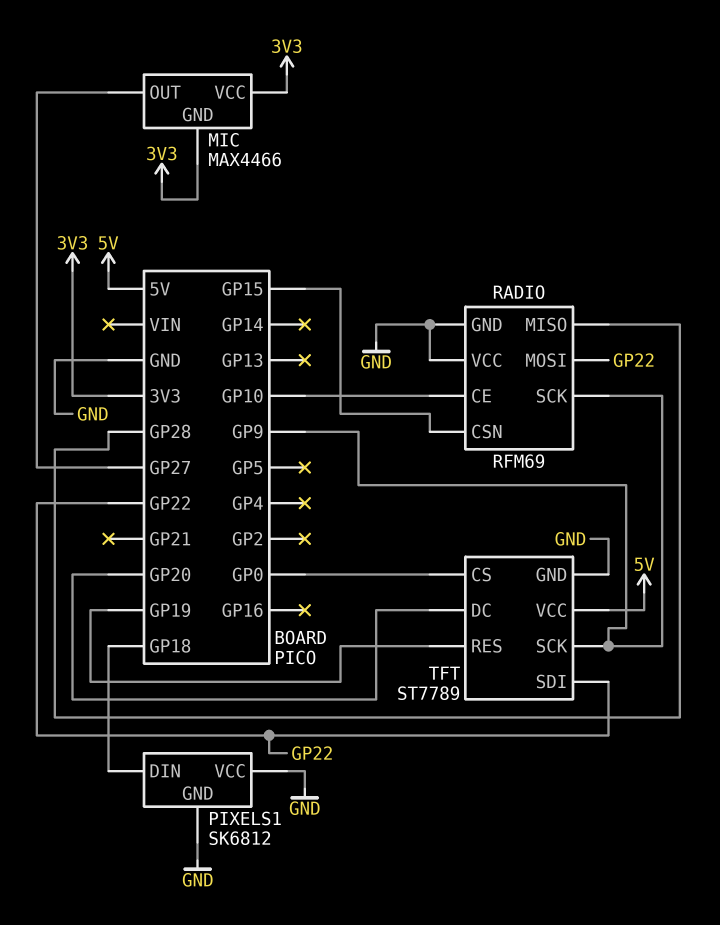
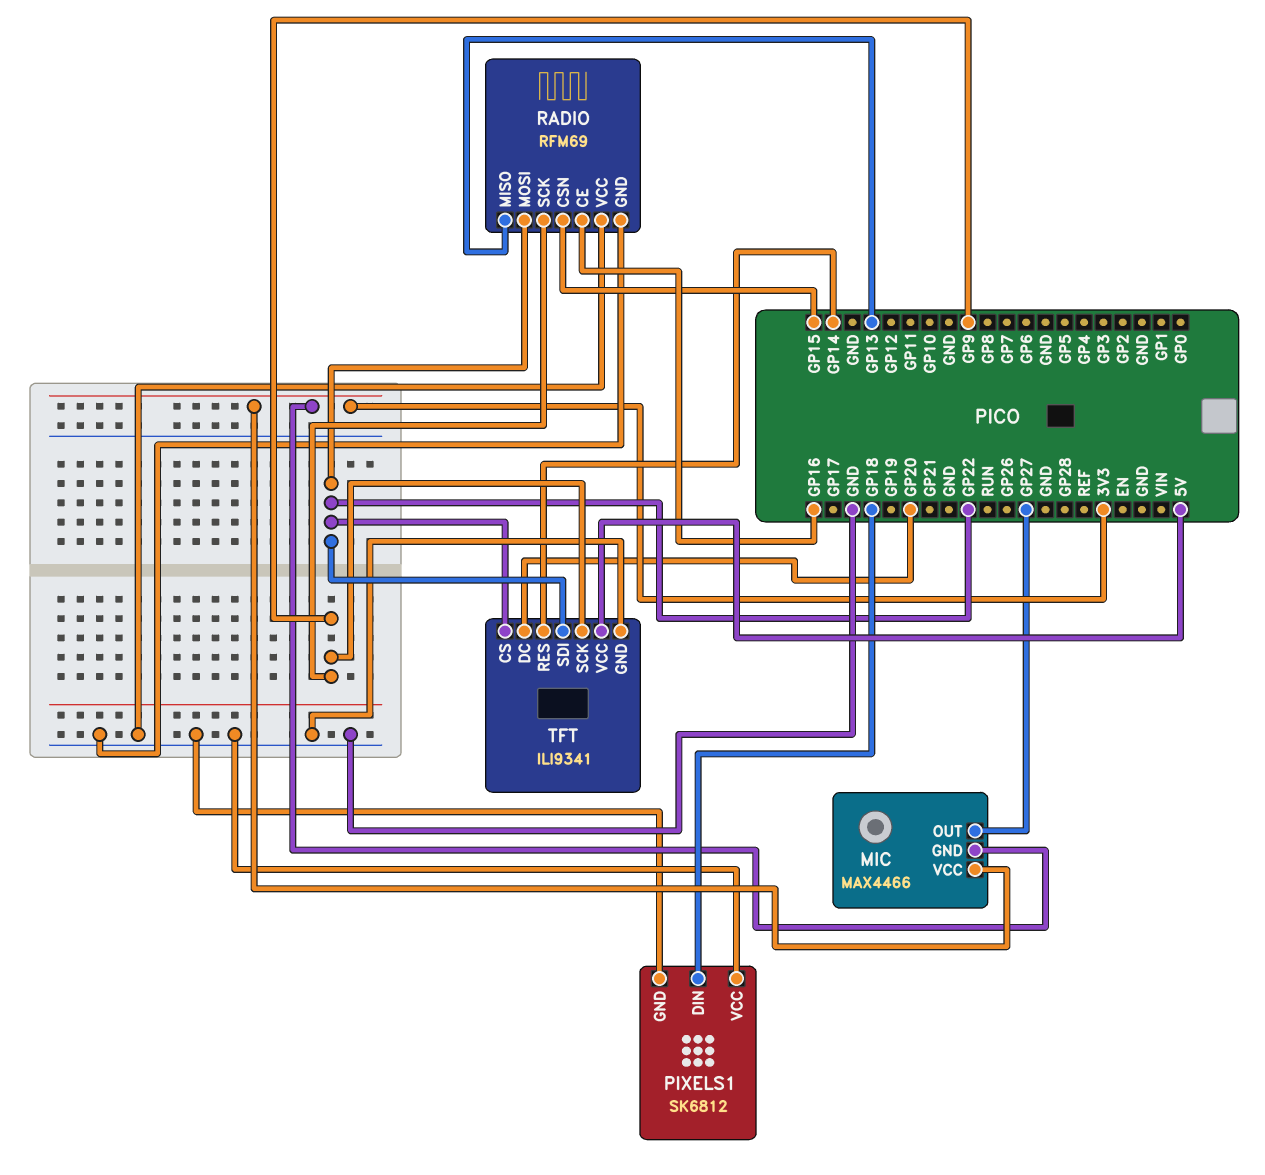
RADIO pin CE: GP10 -> GP16
RADIO pin MISO: GP28 -> GP13
TFT: ST7789 -> ILI9341
TFT pin CS: GP0 -> GP22
TFT pin RES: GP19 -> GP14

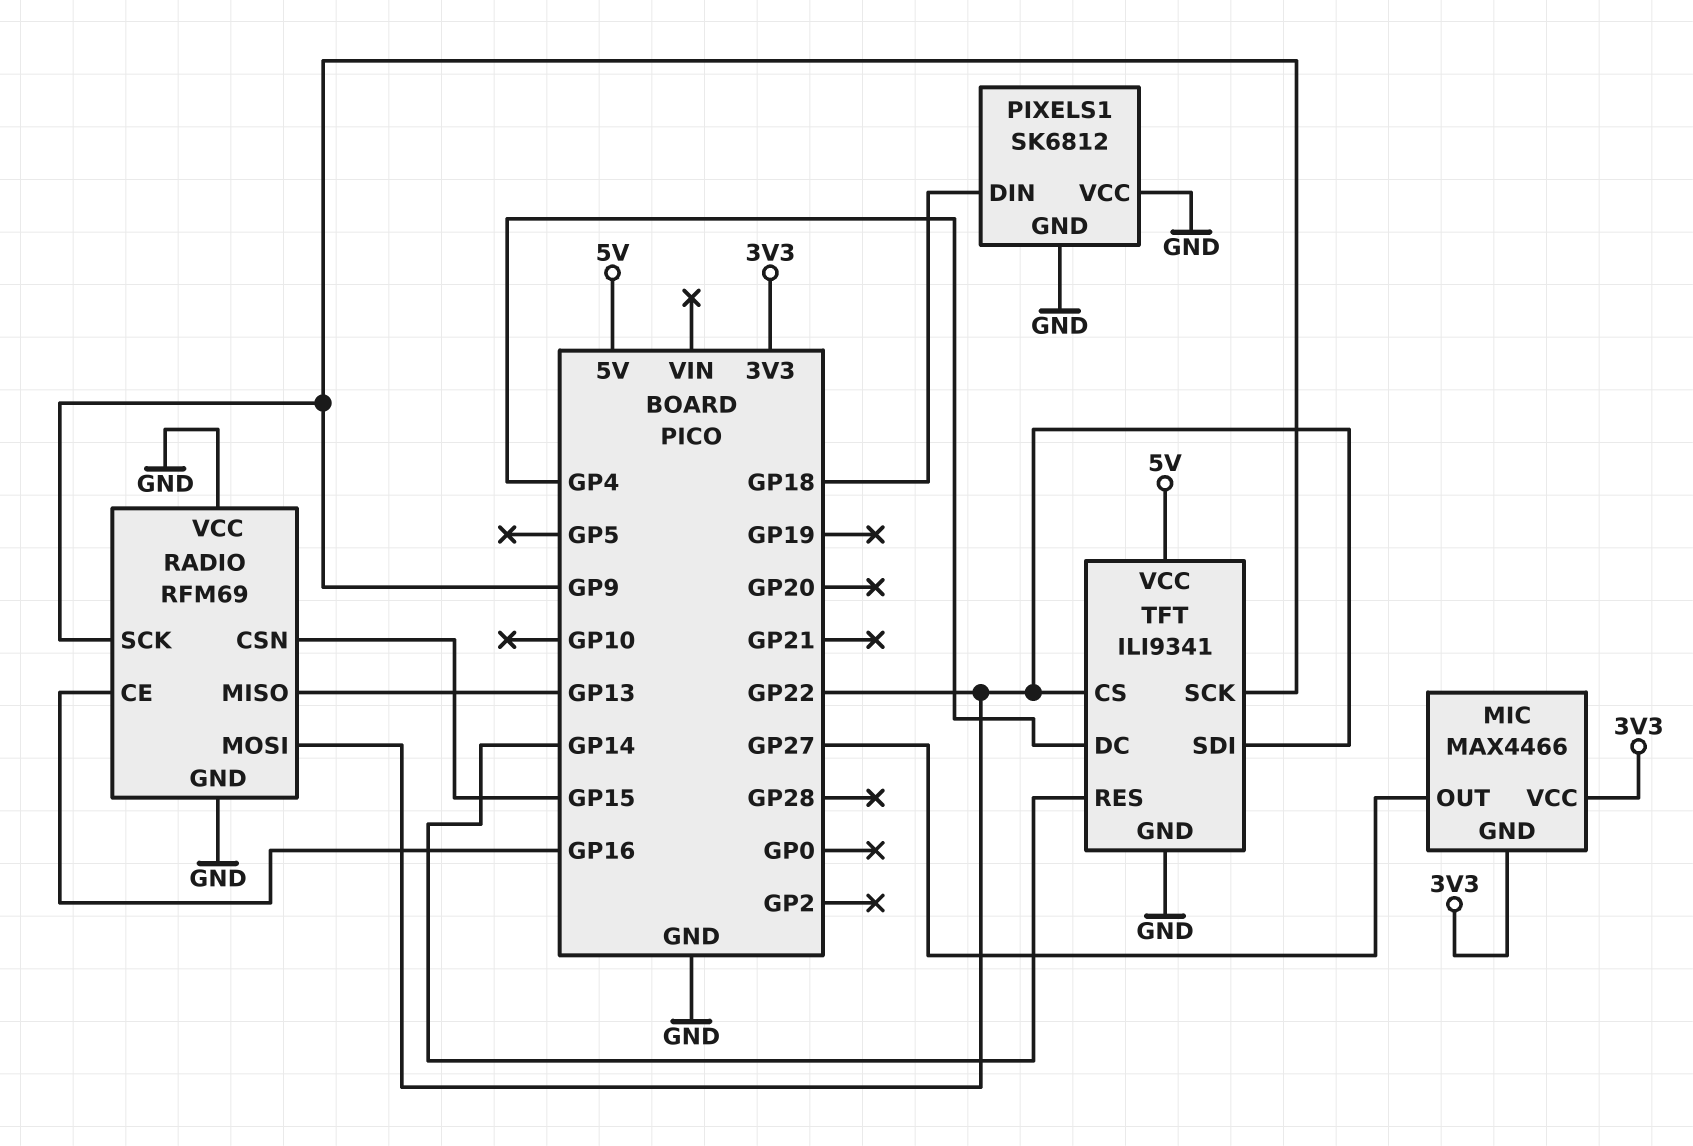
TFT pin DC: GP20 -> GP4

